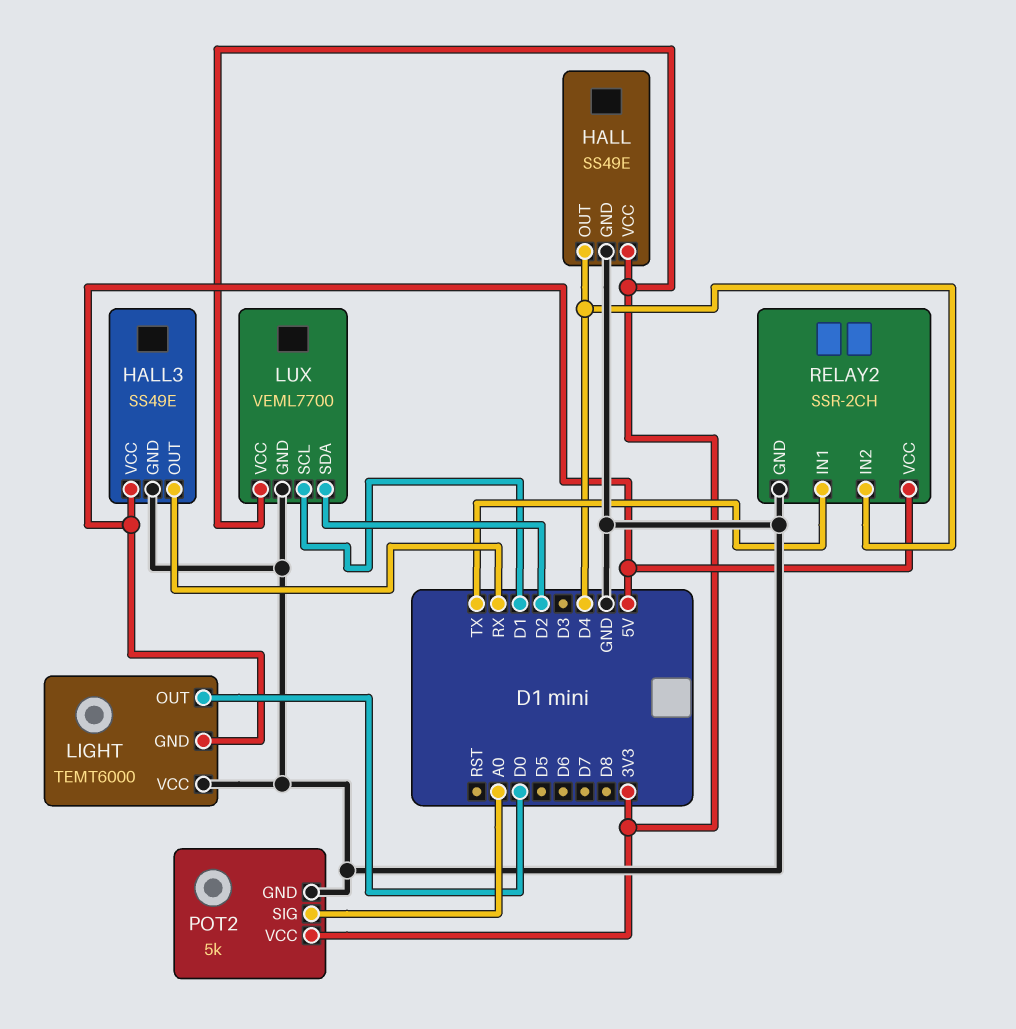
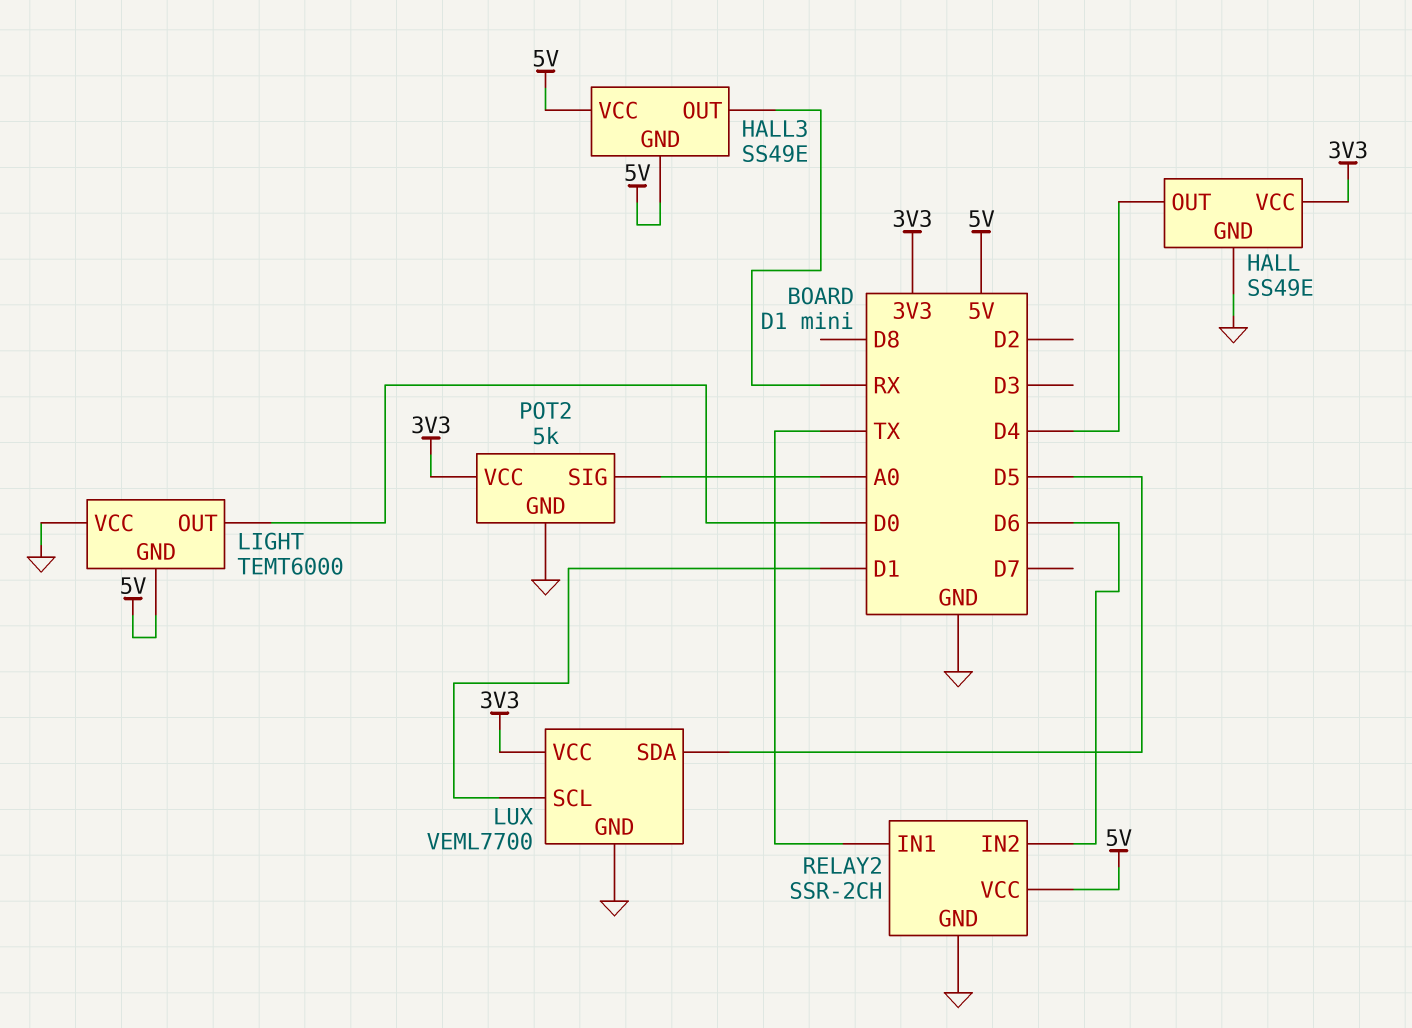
HALL3 pin GND: GND -> 5V
LUX pin SDA: D2 -> D5
RELAY2 pin IN2: D4 -> D6

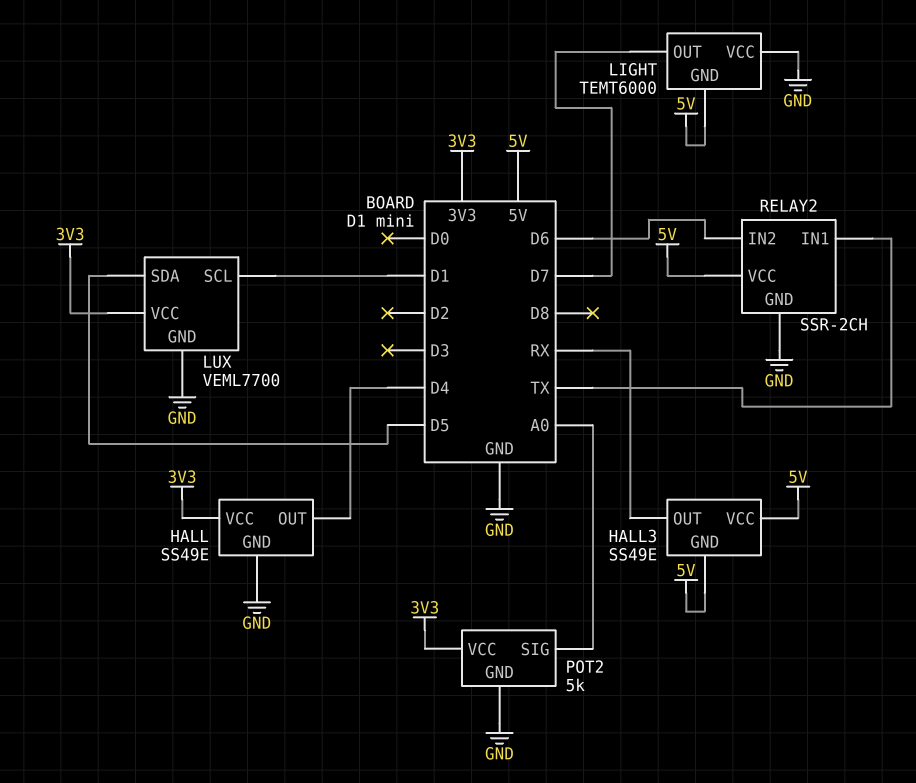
LIGHT pin OUT: D0 -> D7

